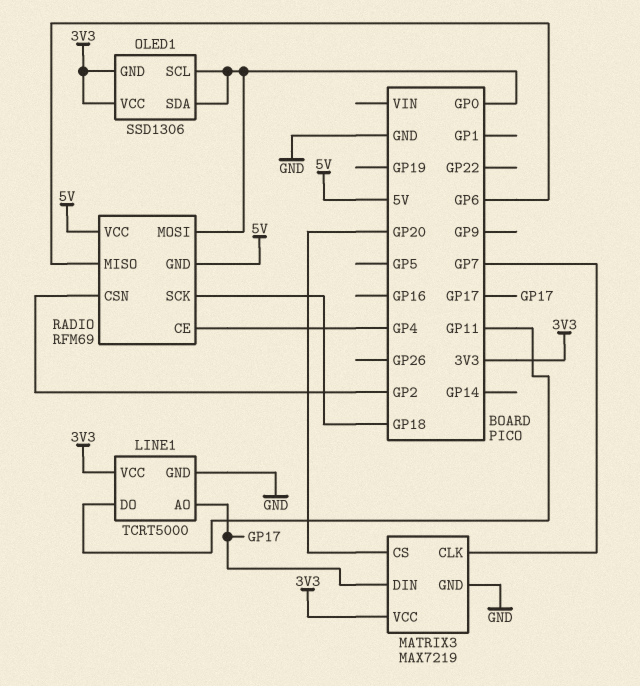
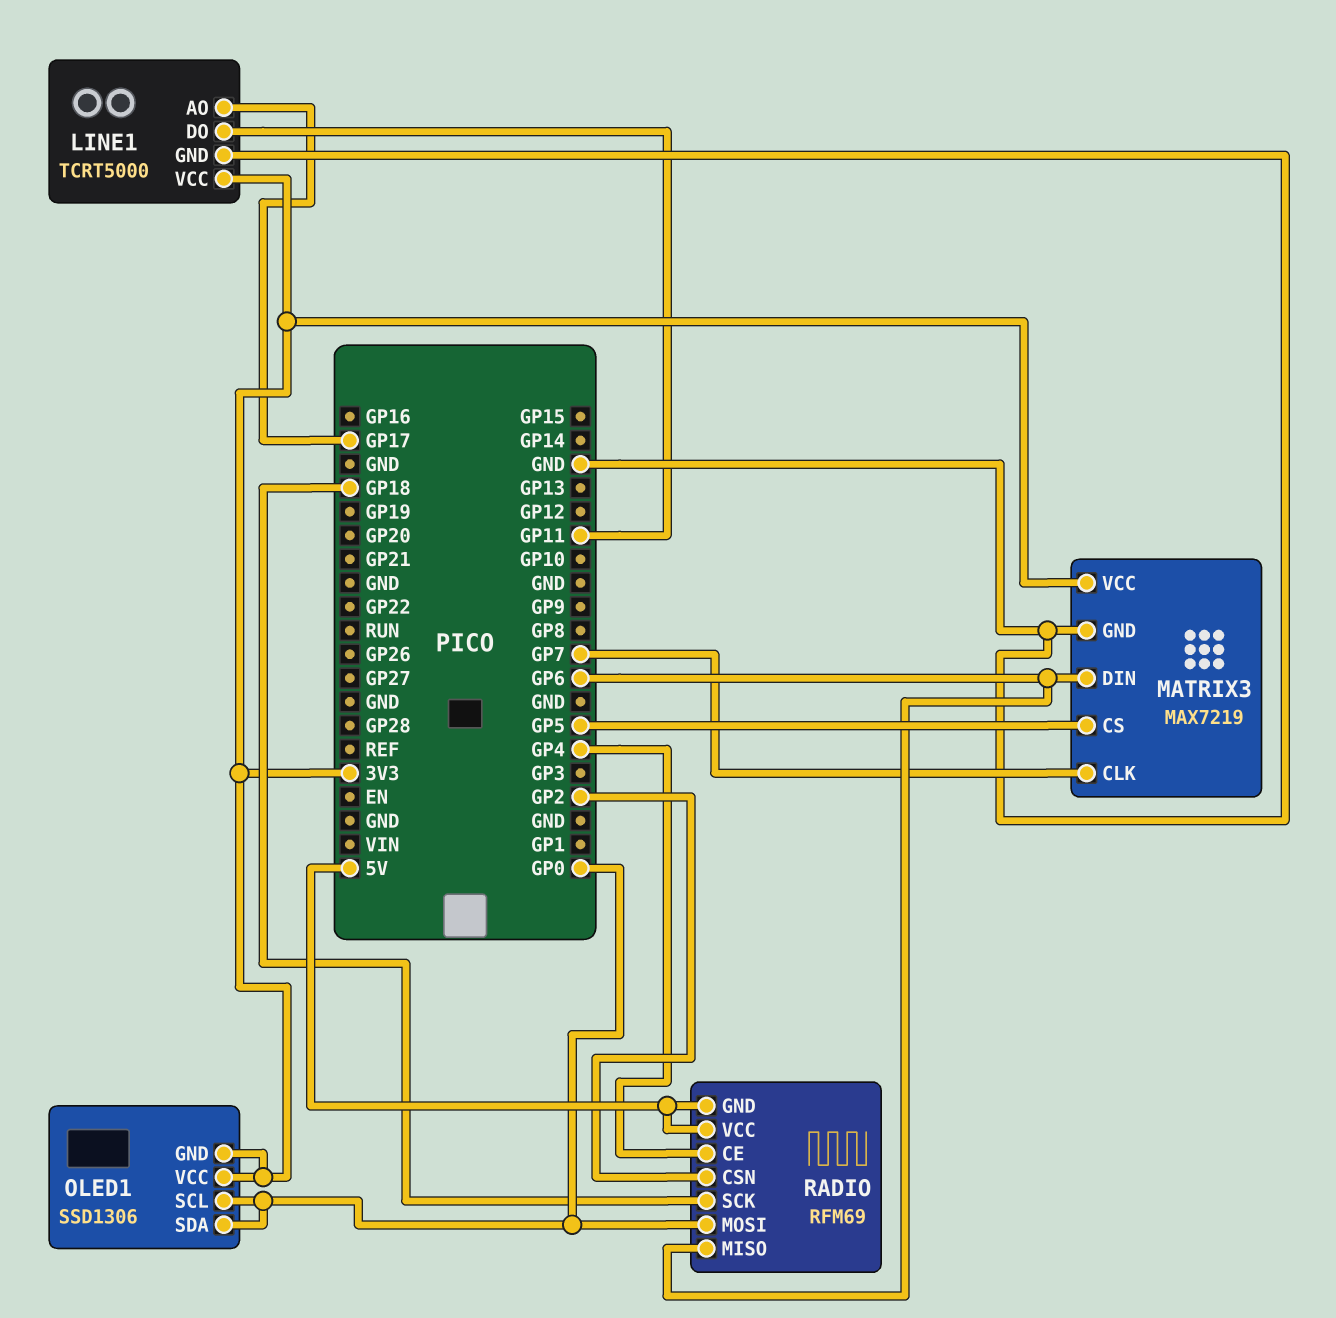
MATRIX3 pin CS: GP20 -> GP5
MATRIX3 pin DIN: GP17 -> GP6

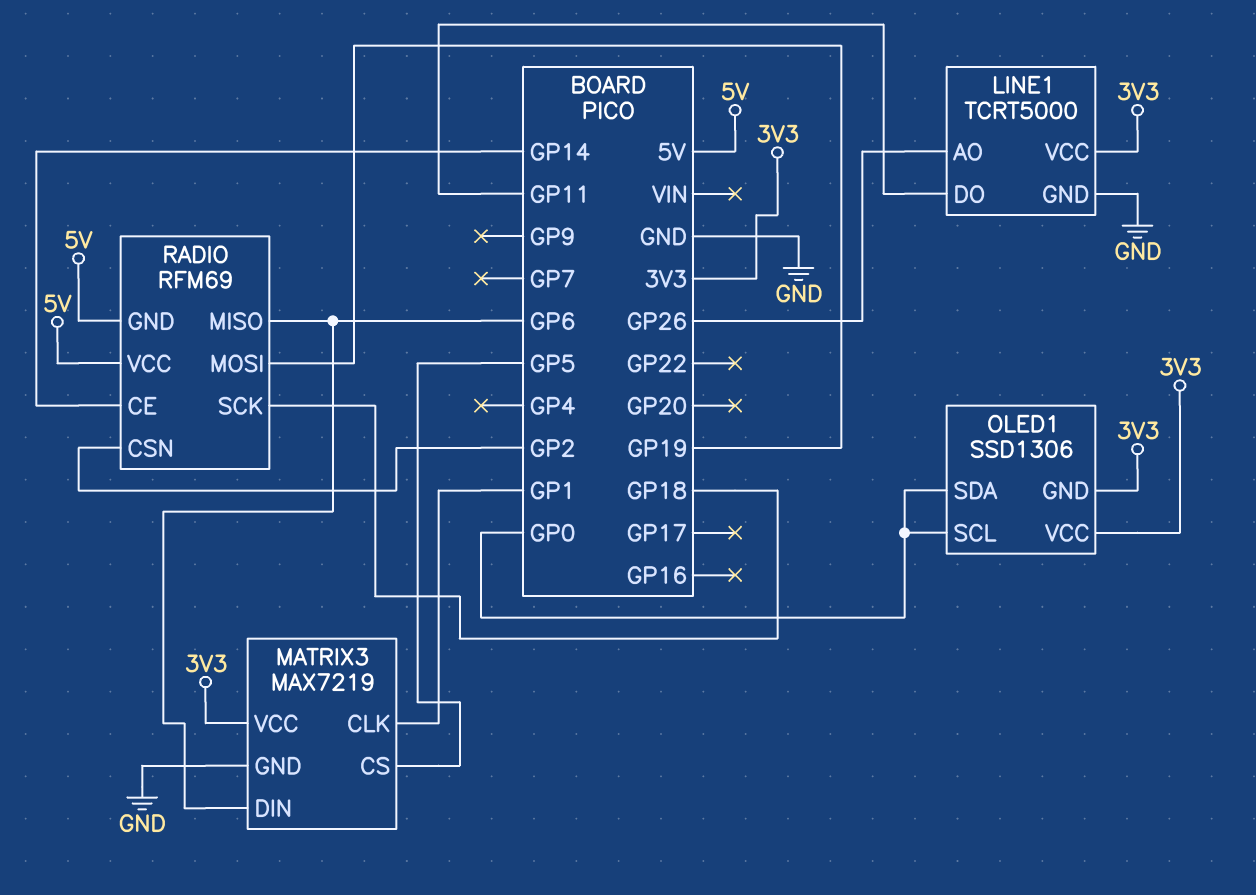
LINE1 pin AO: GP17 -> GP26
MATRIX3 pin CLK: GP7 -> GP1
RADIO pin CE: GP4 -> GP14
RADIO pin MOSI: GP0 -> GP19

